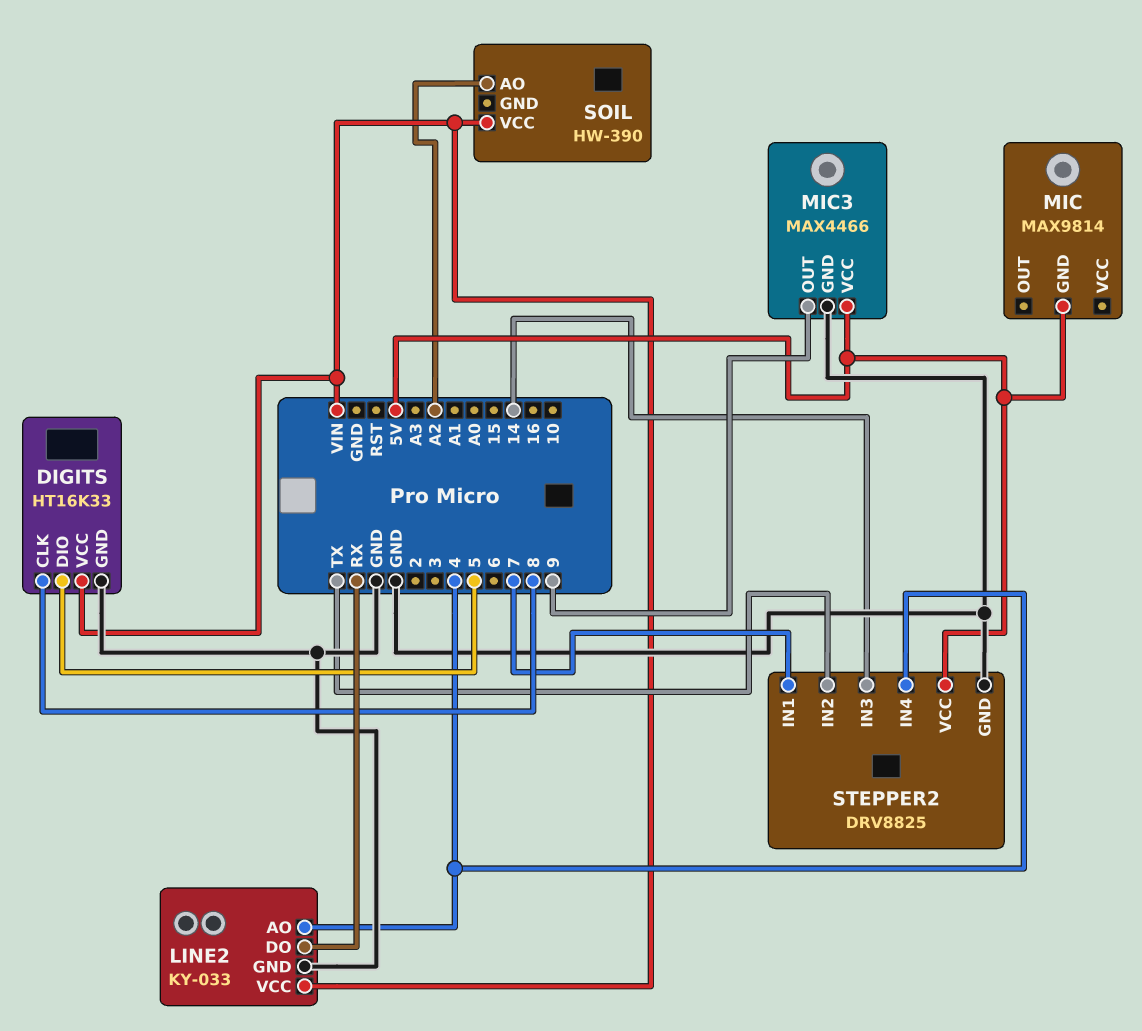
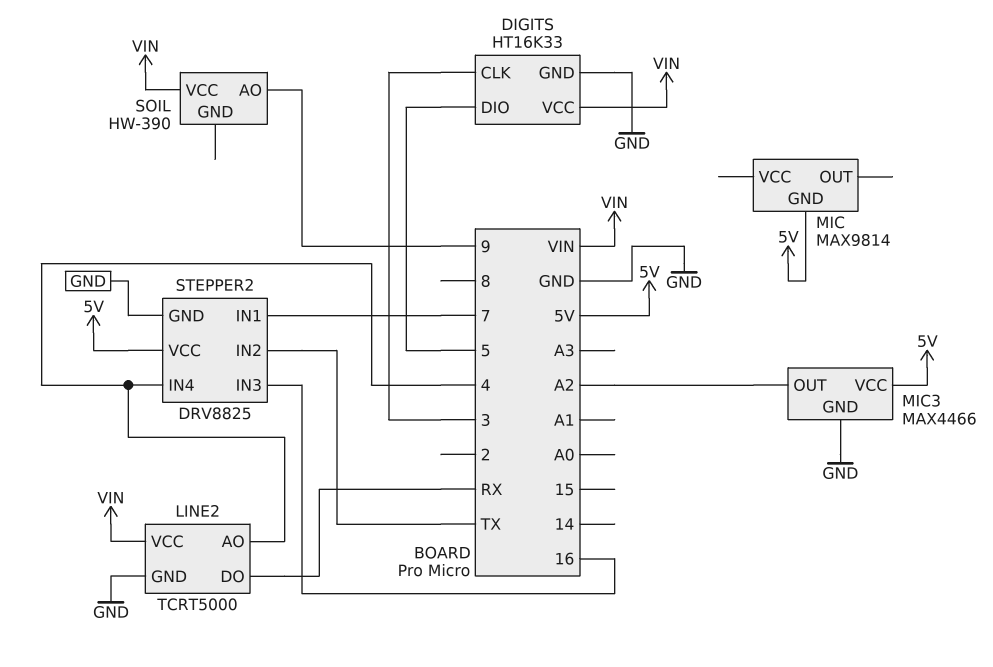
DIGITS pin CLK: 8 -> 3
LINE2: KY-033 -> TCRT5000
MIC3 pin OUT: 9 -> A2
SOIL pin AO: A2 -> 9
STEPPER2 pin IN3: 14 -> 16

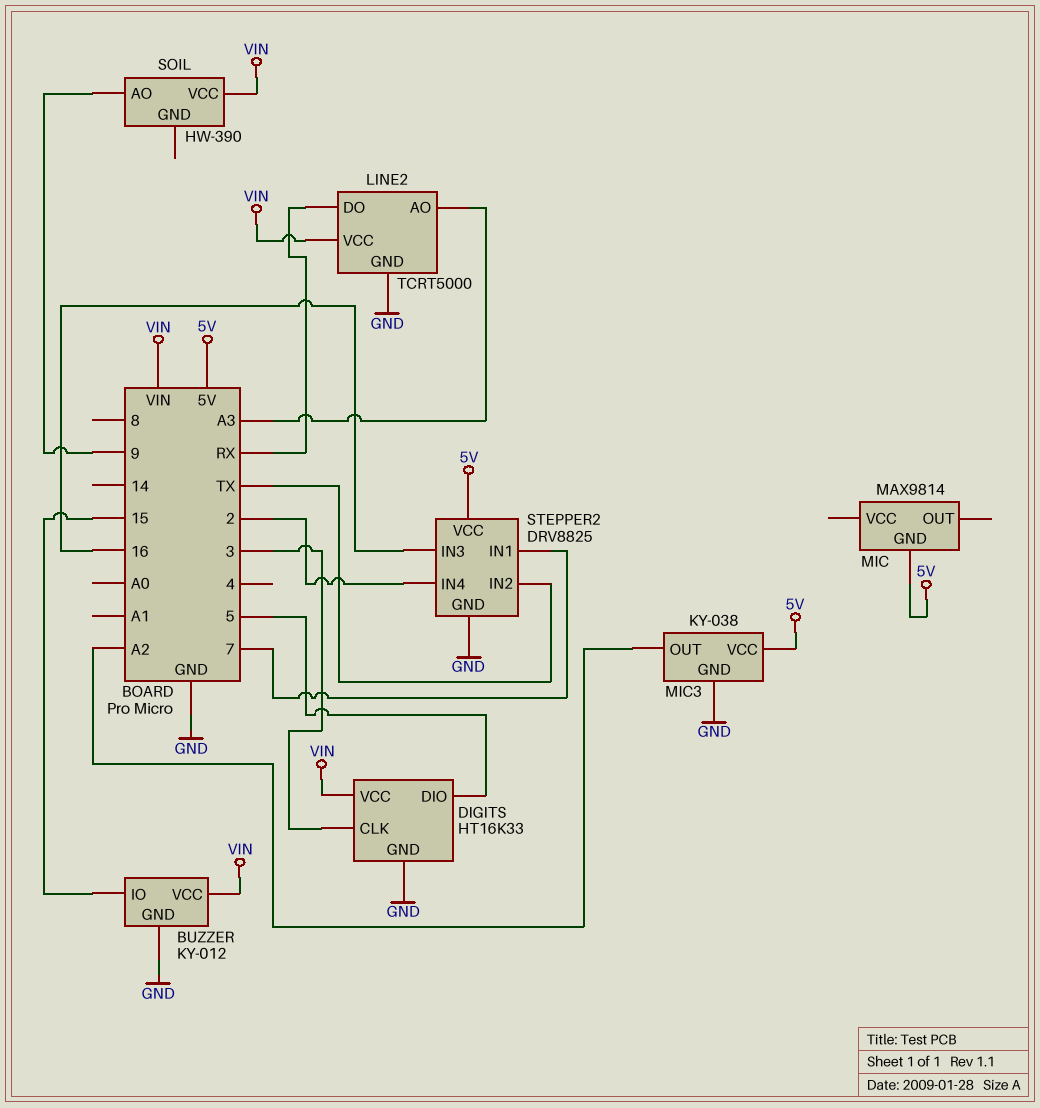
BUZZER: none -> KY-012
BUZZER pin GND: none -> GND
BUZZER pin IO: none -> 15
BUZZER pin VCC: none -> VIN
LINE2 pin AO: 4 -> A3
MIC3: MAX4466 -> KY-038
STEPPER2 pin IN4: 4 -> 2

